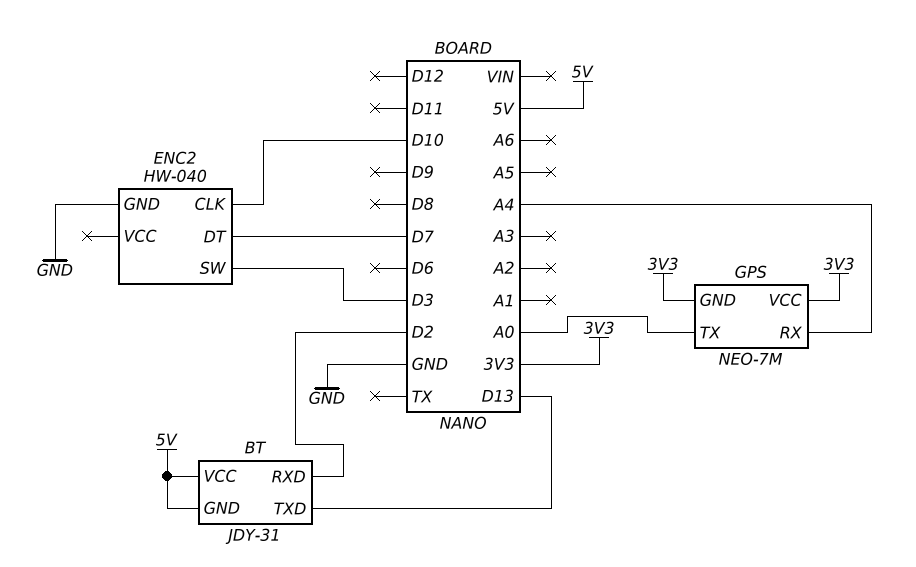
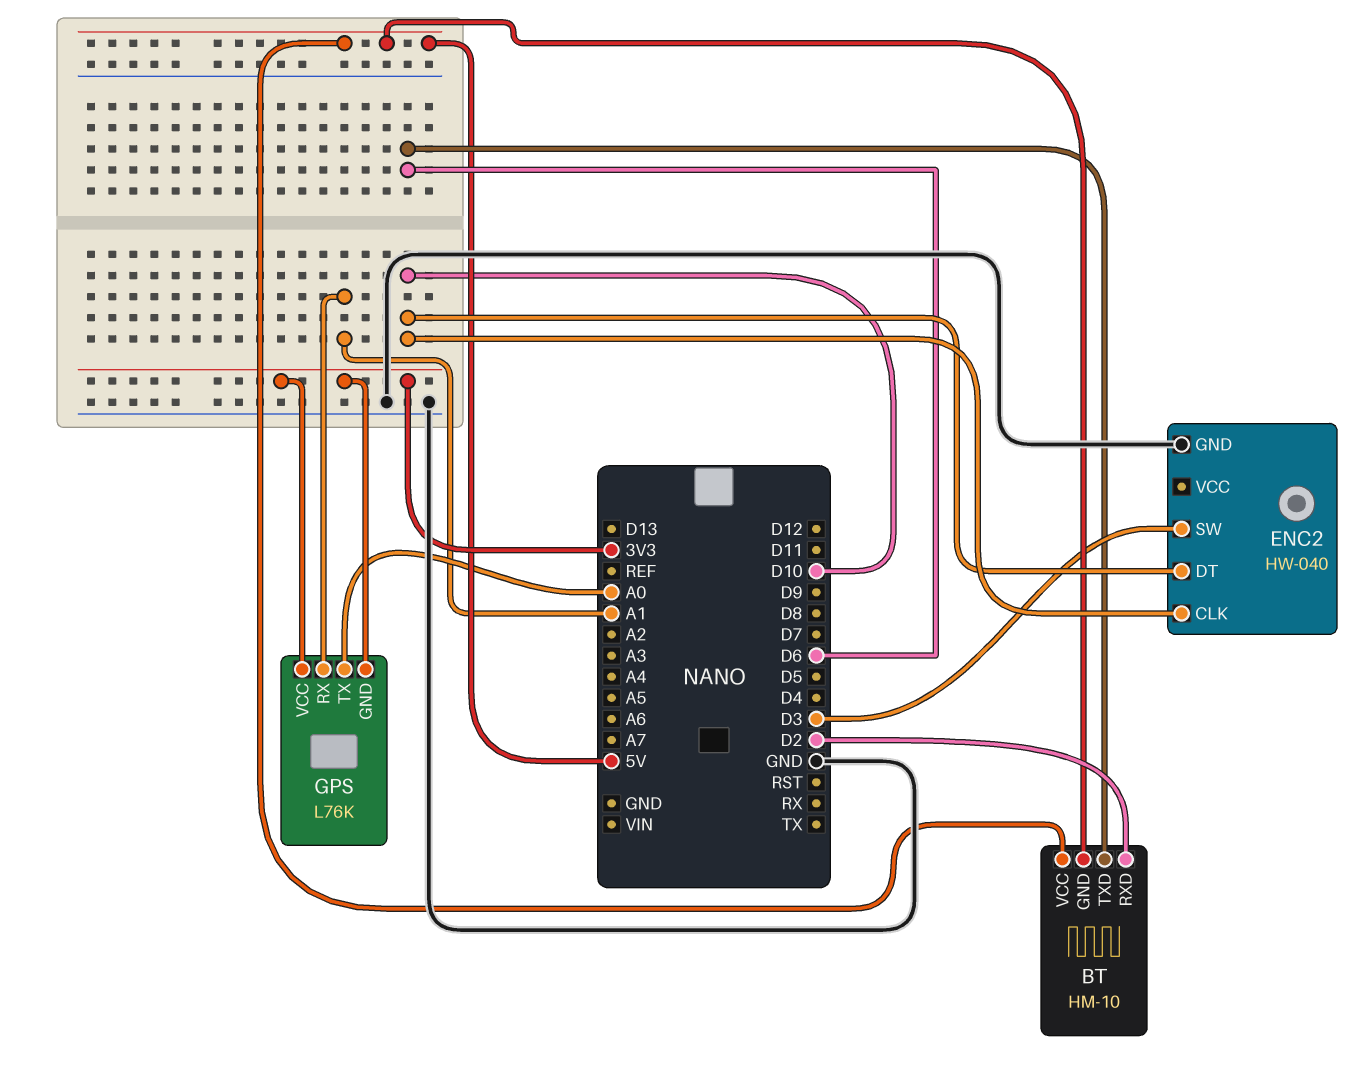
BT: JDY-31 -> HM-10
BT pin TXD: D13 -> D6
ENC2 pin DT: D7 -> D10
GPS: NEO-7M -> L76K
GPS pin RX: A4 -> A1

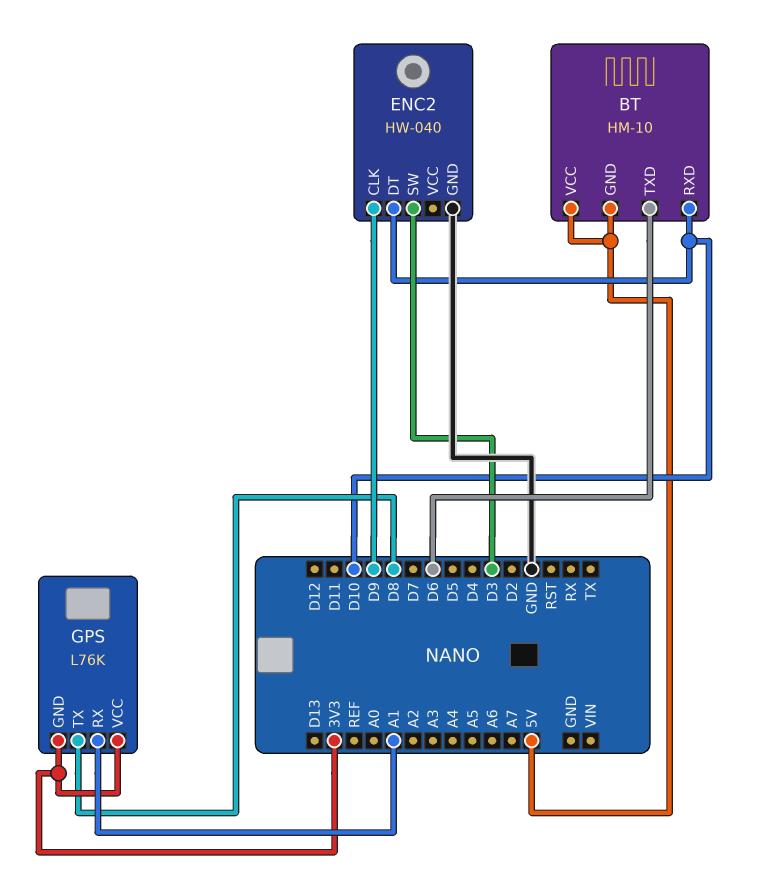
BT pin RXD: D2 -> D10
ENC2 pin CLK: D10 -> D9
GPS pin TX: A0 -> D8

